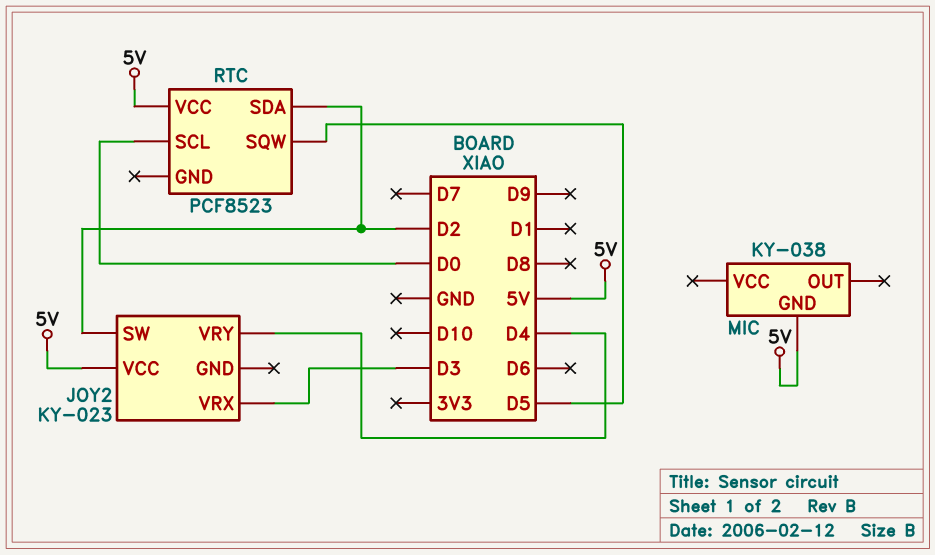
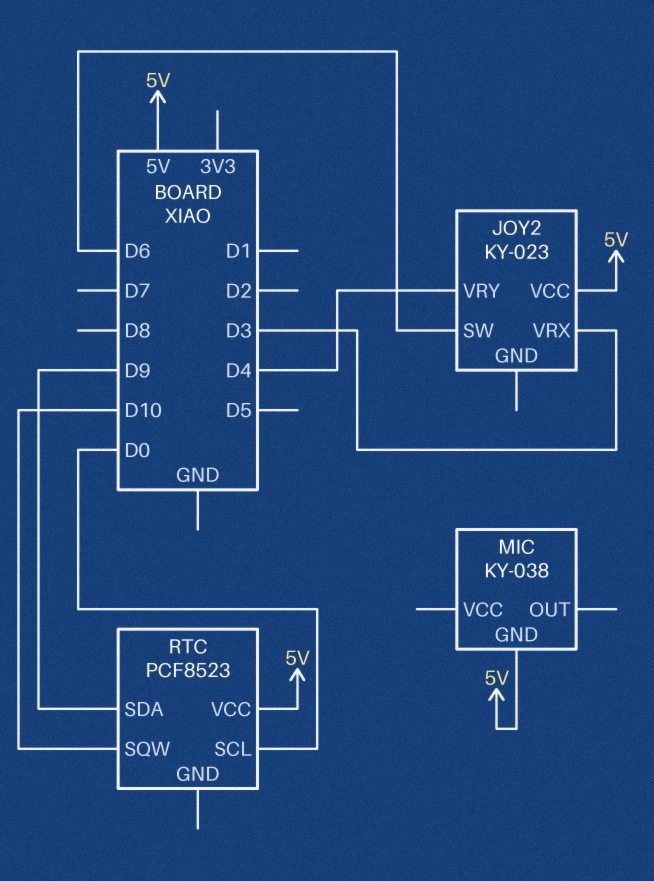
JOY2 pin SW: D2 -> D6
RTC pin SDA: D2 -> D9
RTC pin SQW: D5 -> D10

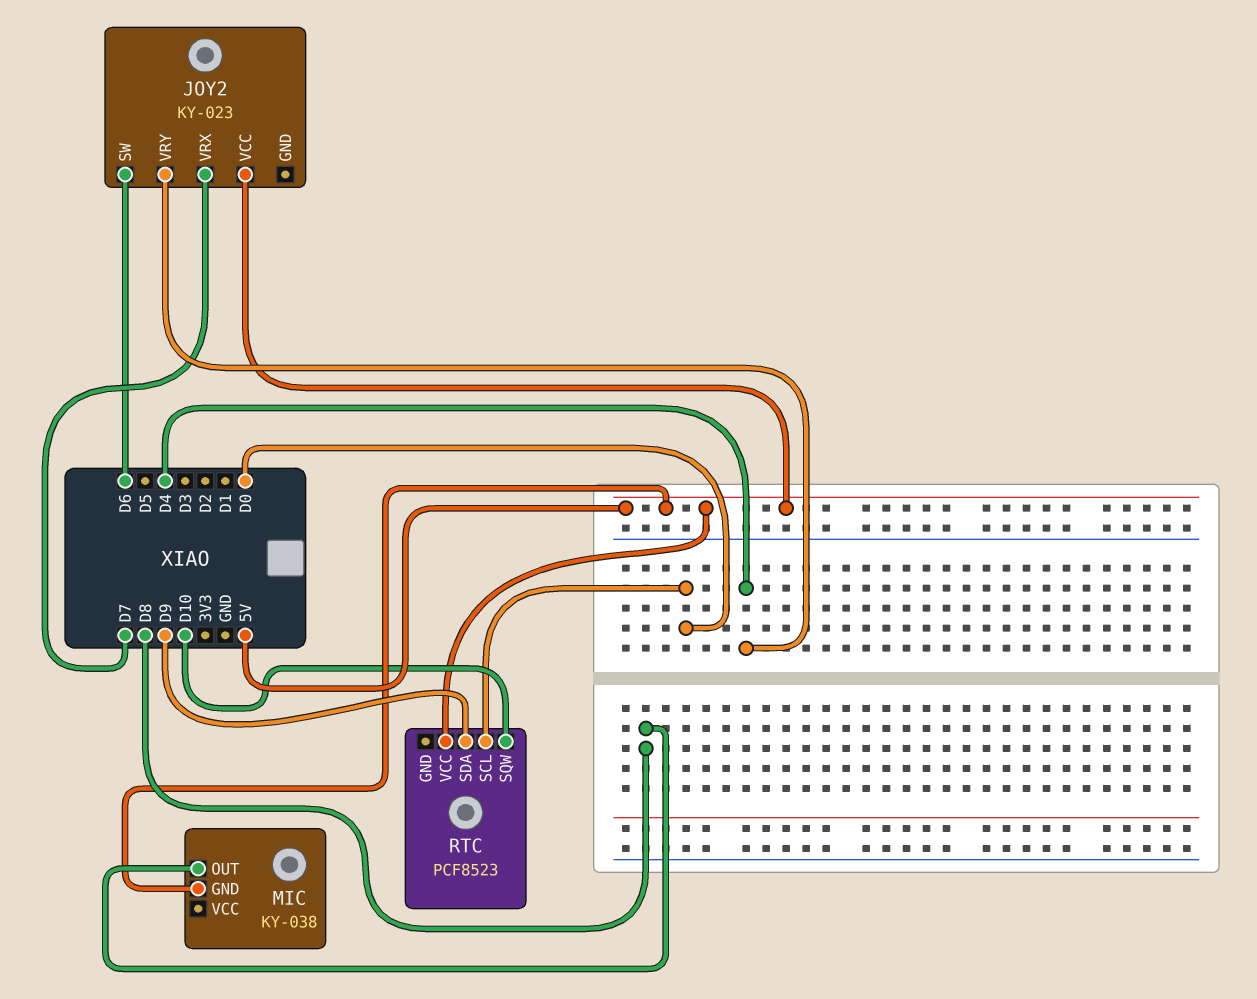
JOY2 pin VRX: D3 -> D7
MIC pin OUT: none -> D8

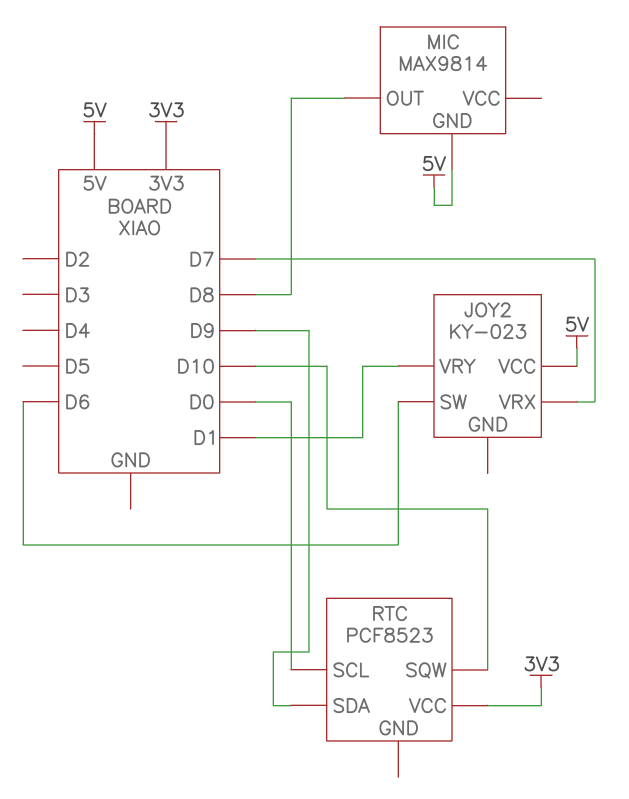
JOY2 pin VRY: D4 -> D1
MIC: KY-038 -> MAX9814
RTC pin VCC: 5V -> 3V3

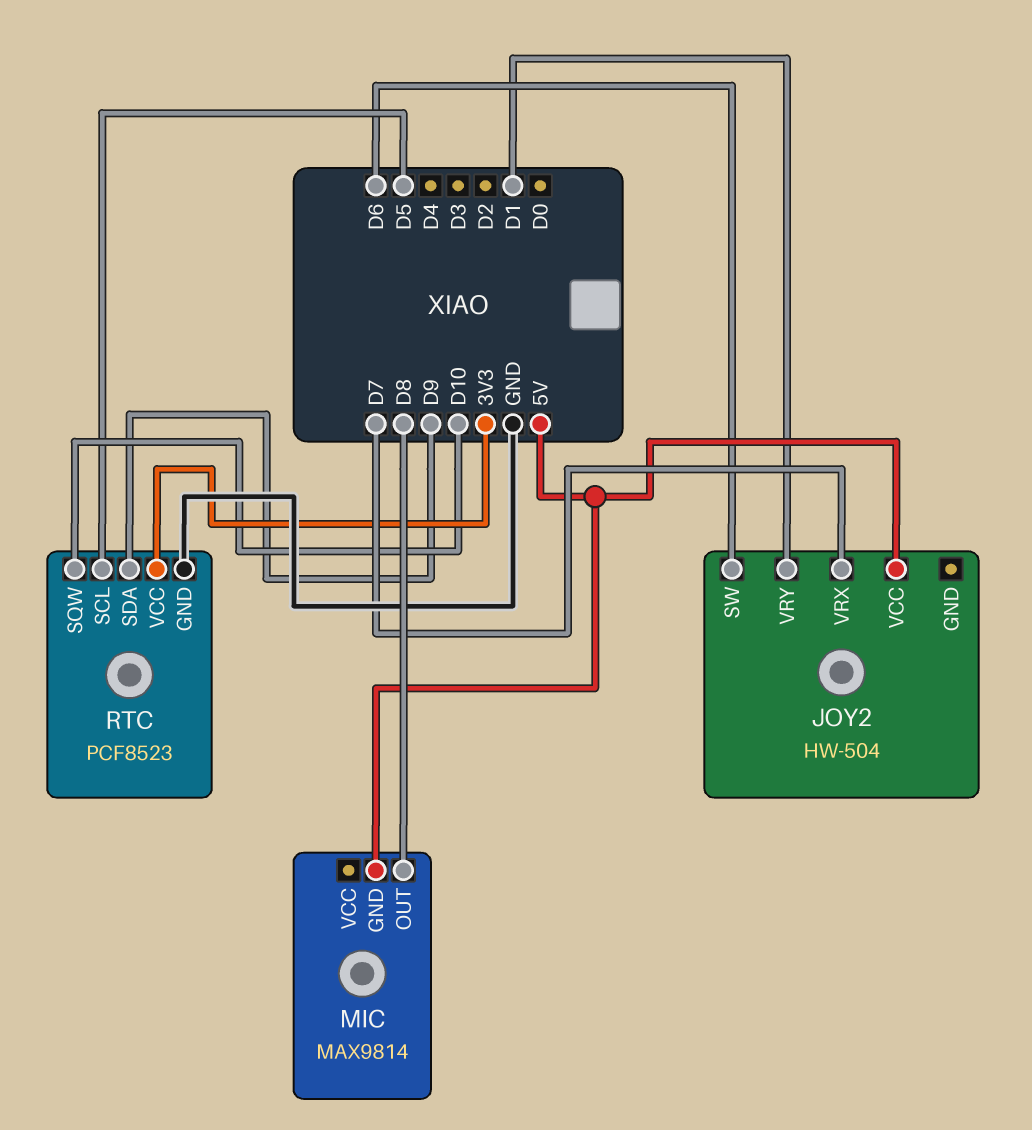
JOY2: KY-023 -> HW-504
RTC pin GND: none -> GND
RTC pin SCL: D0 -> D5

